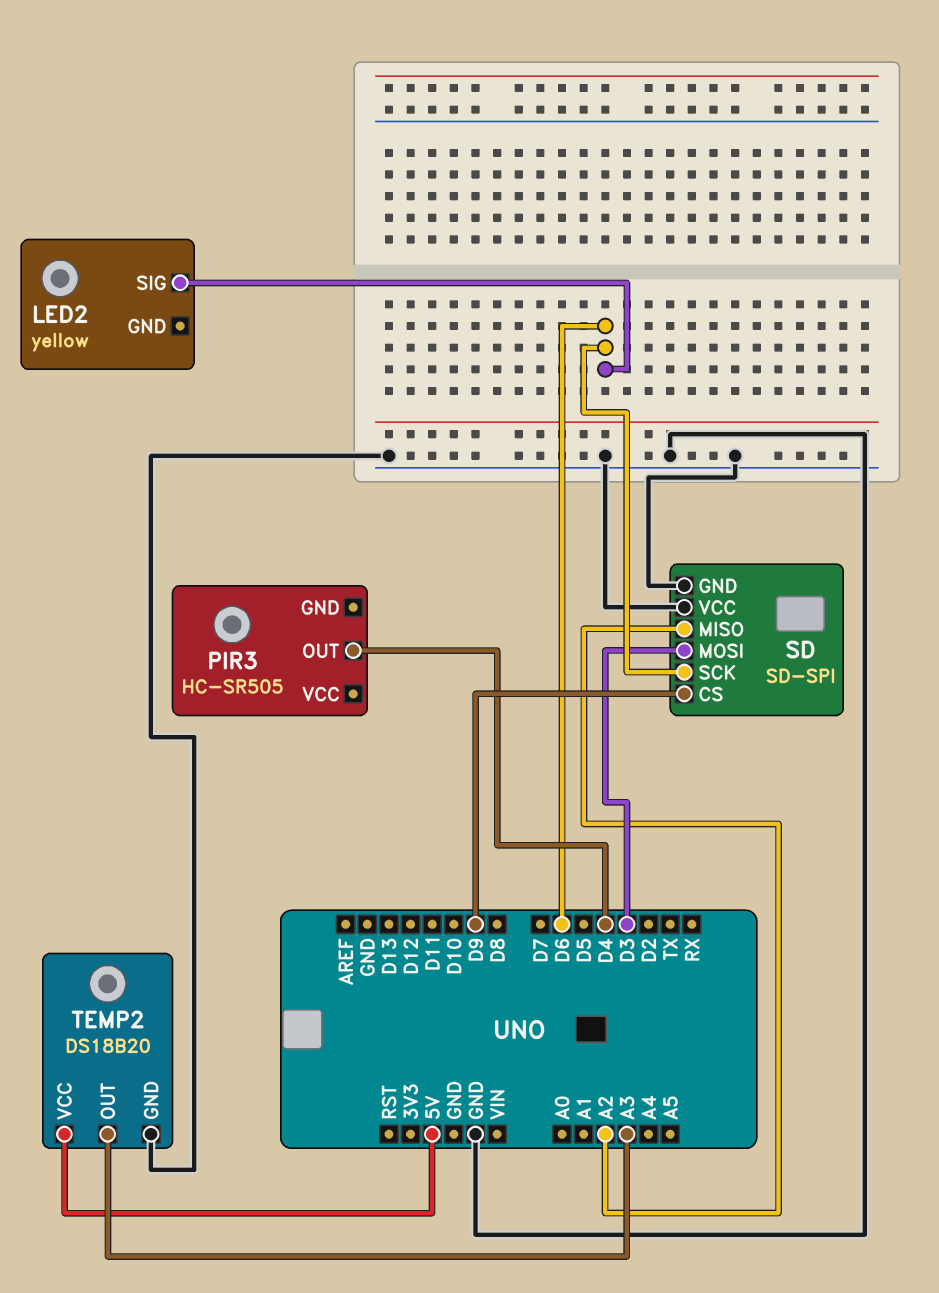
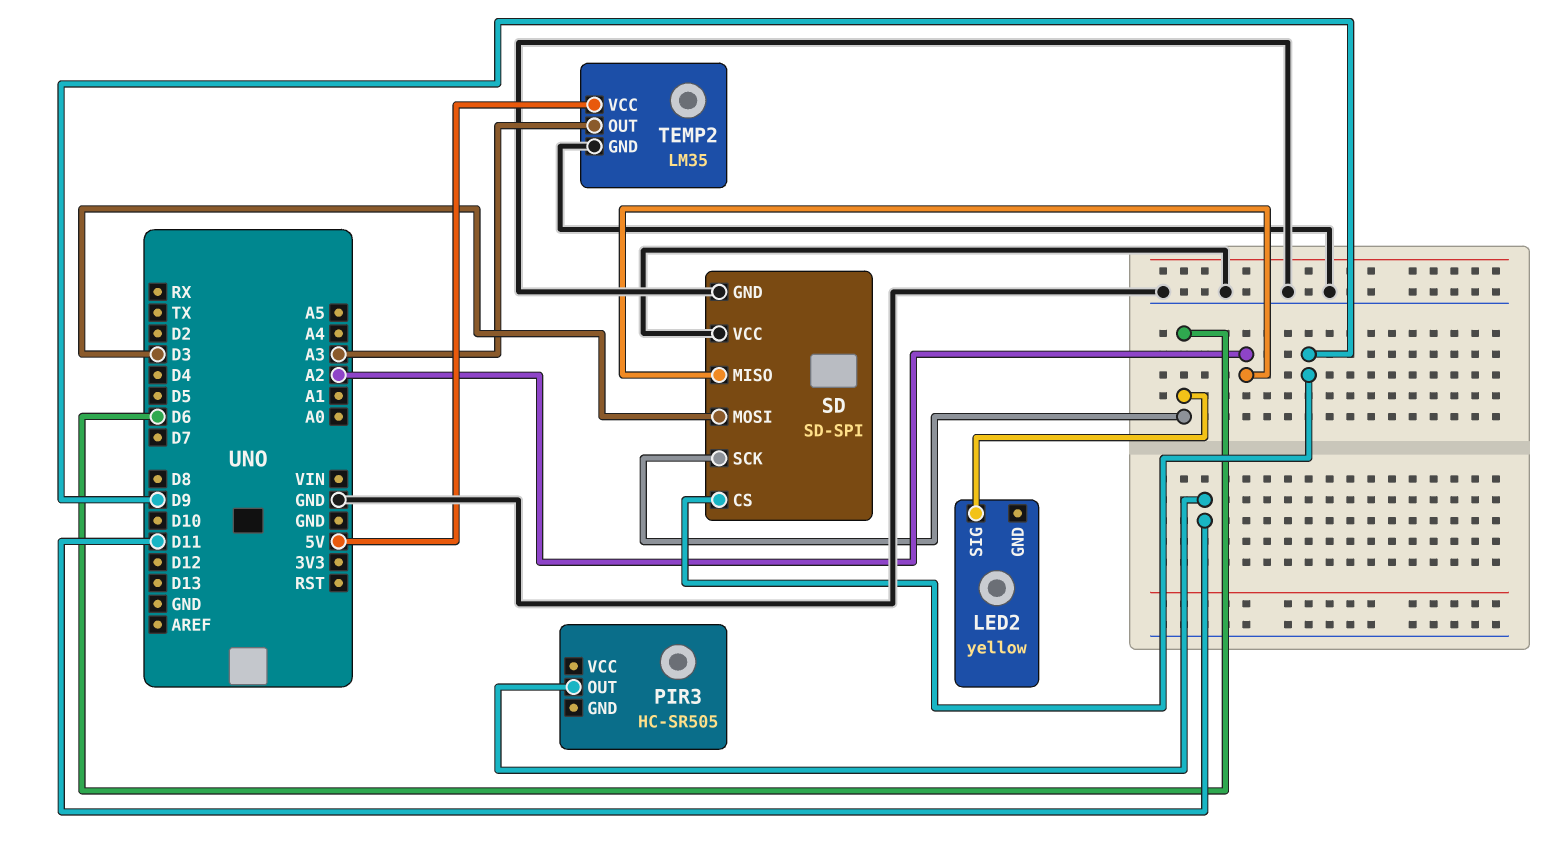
PIR3 pin OUT: D4 -> D11
TEMP2: DS18B20 -> LM35

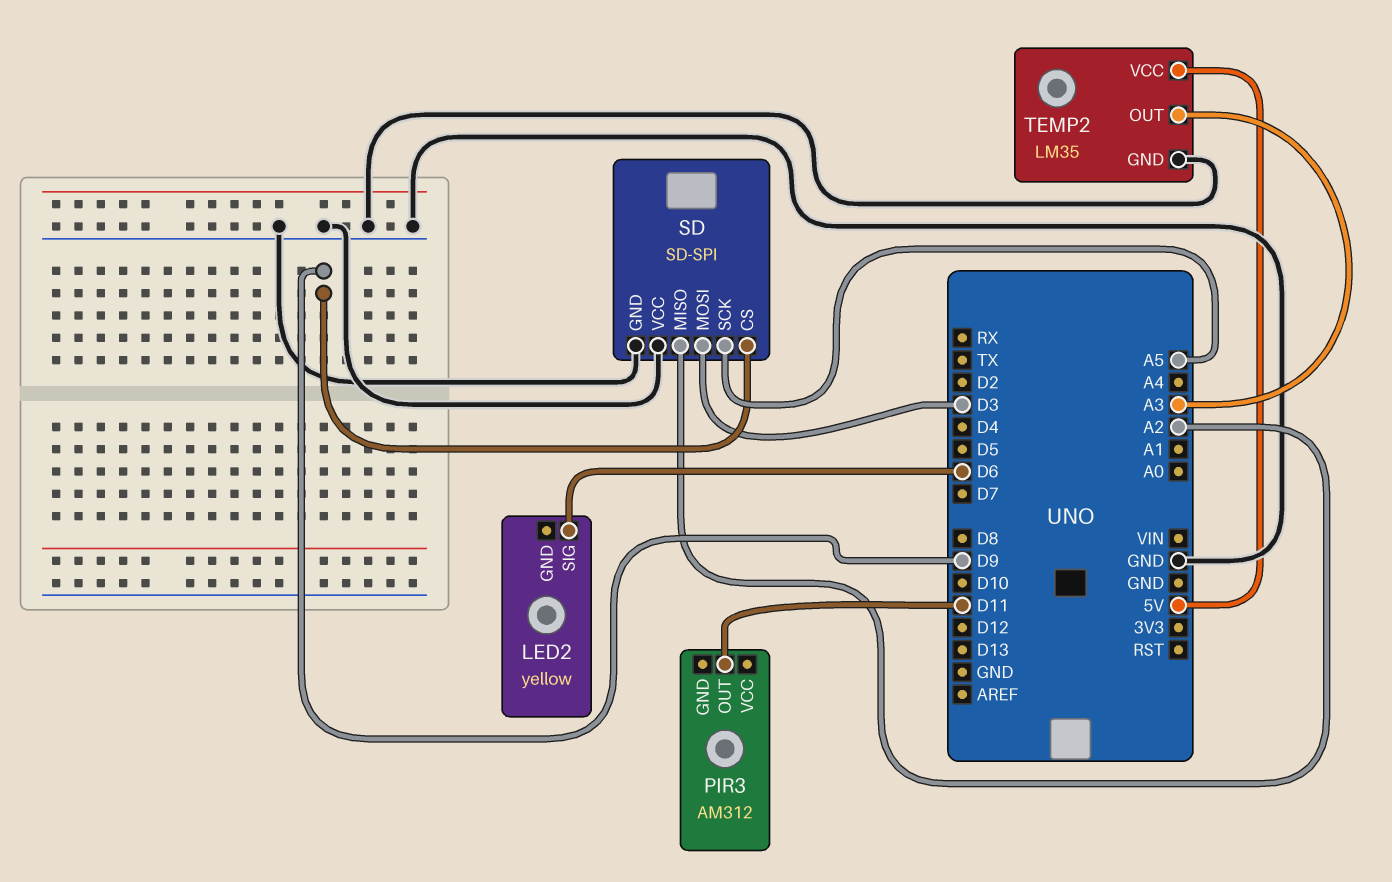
PIR3: HC-SR505 -> AM312
SD pin SCK: D6 -> A5

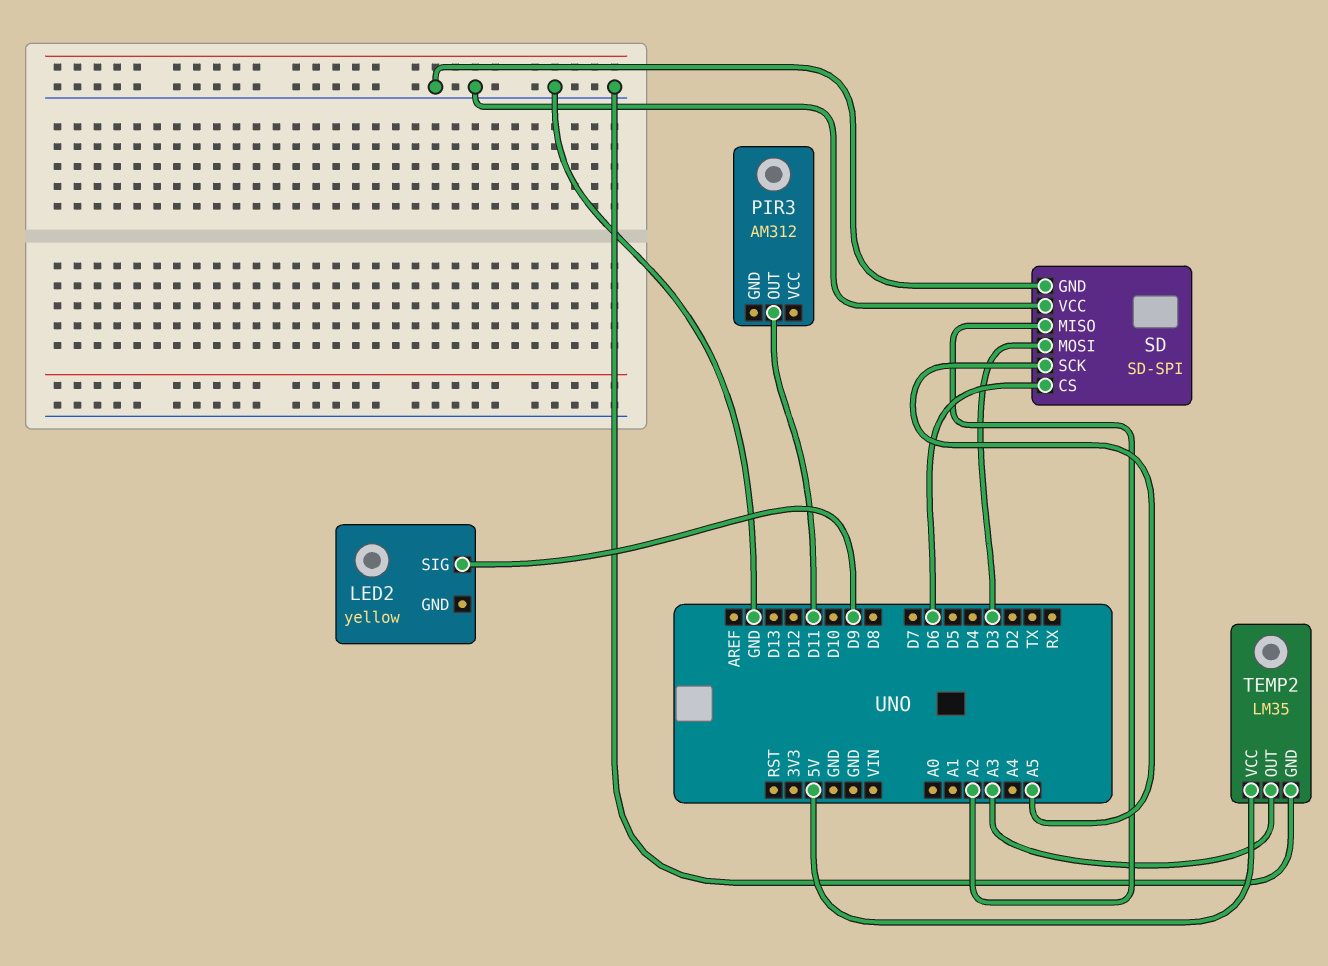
LED2 pin SIG: D6 -> D9
SD pin CS: D9 -> D6

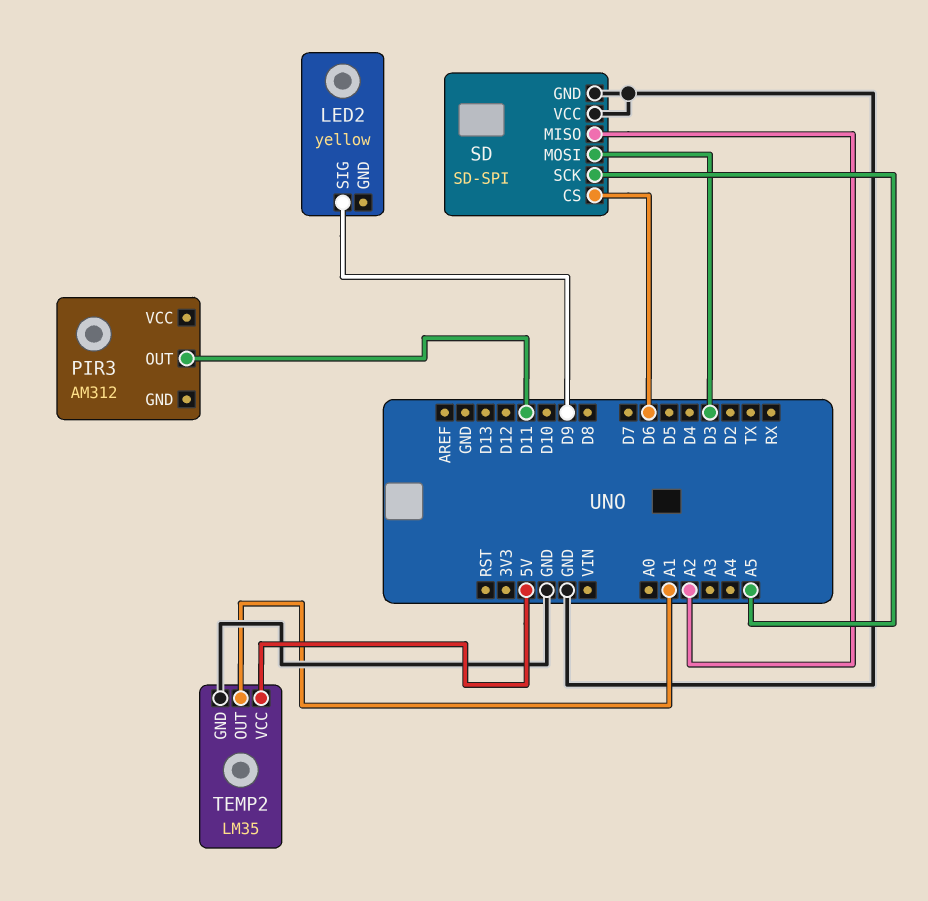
TEMP2 pin OUT: A3 -> A1

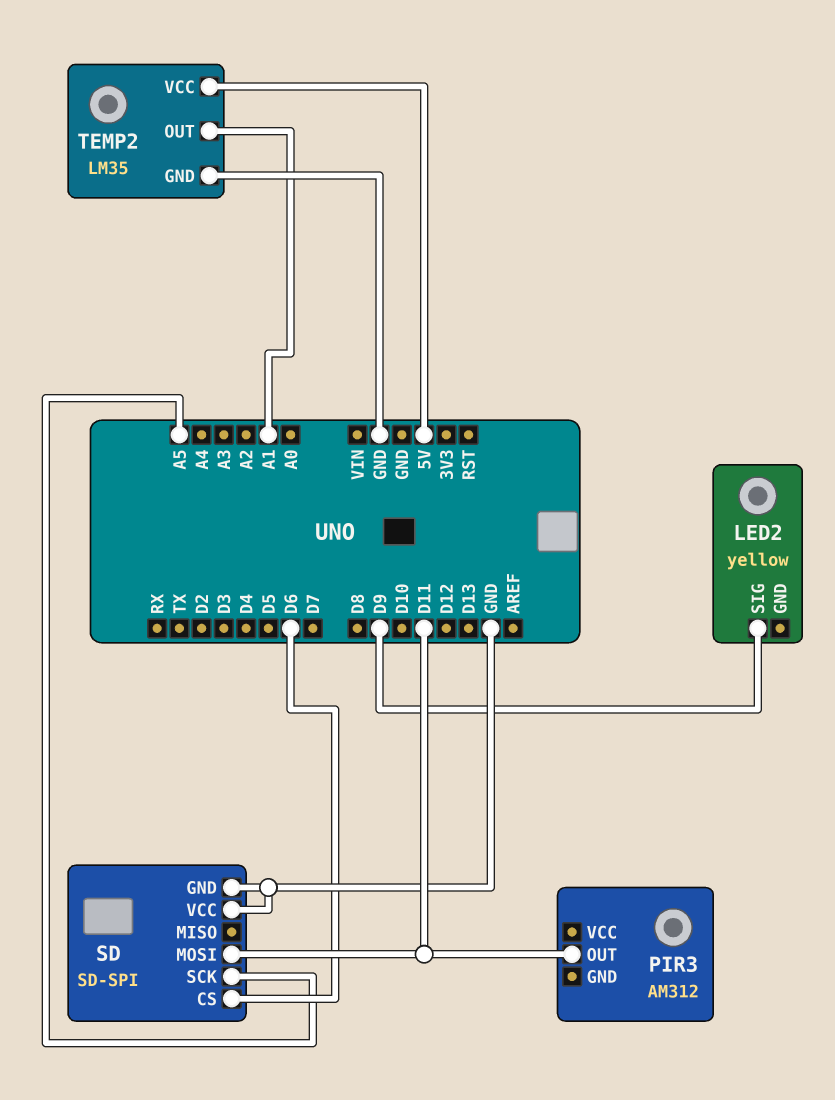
SD pin MISO: A2 -> none
SD pin MOSI: D3 -> D11

